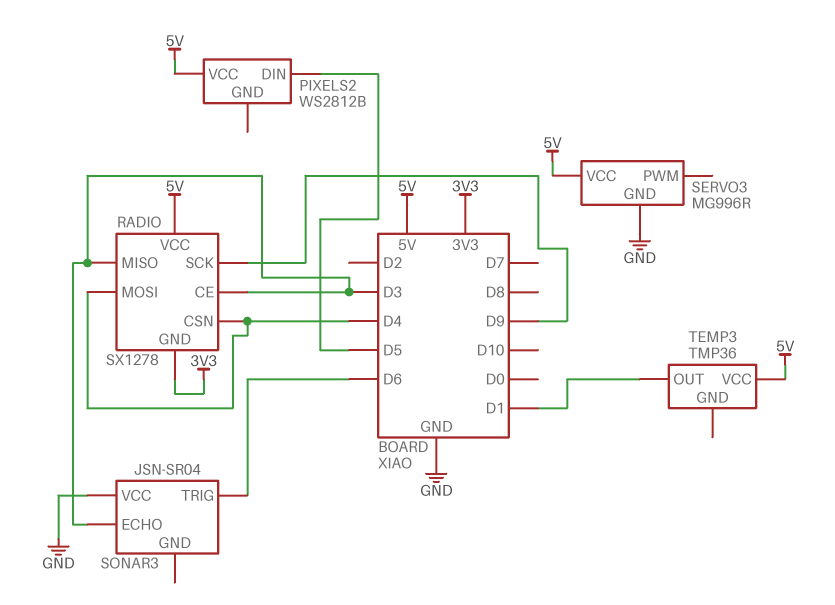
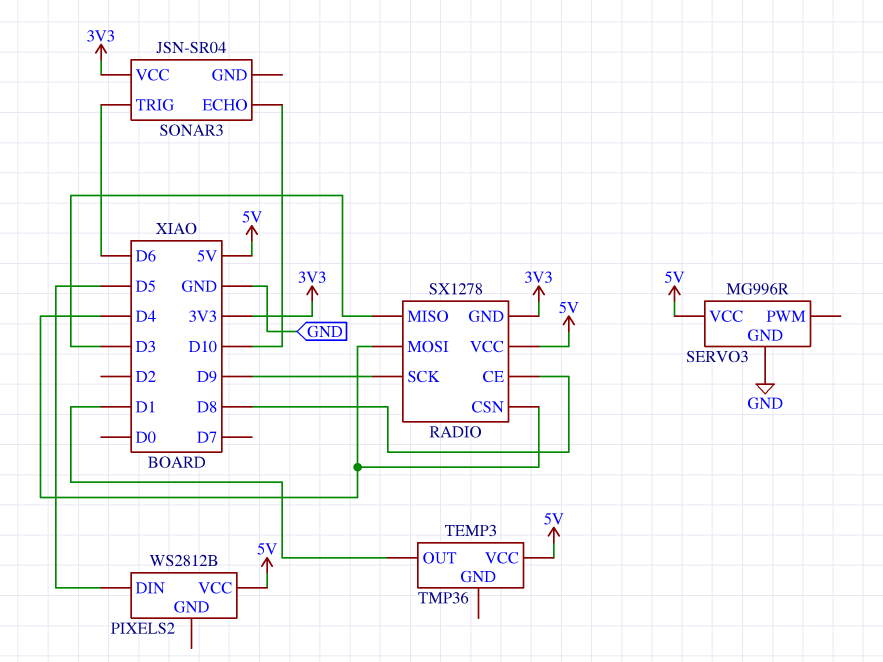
RADIO pin CE: D3 -> D8
SONAR3 pin ECHO: D3 -> D10
SONAR3 pin VCC: GND -> 3V3

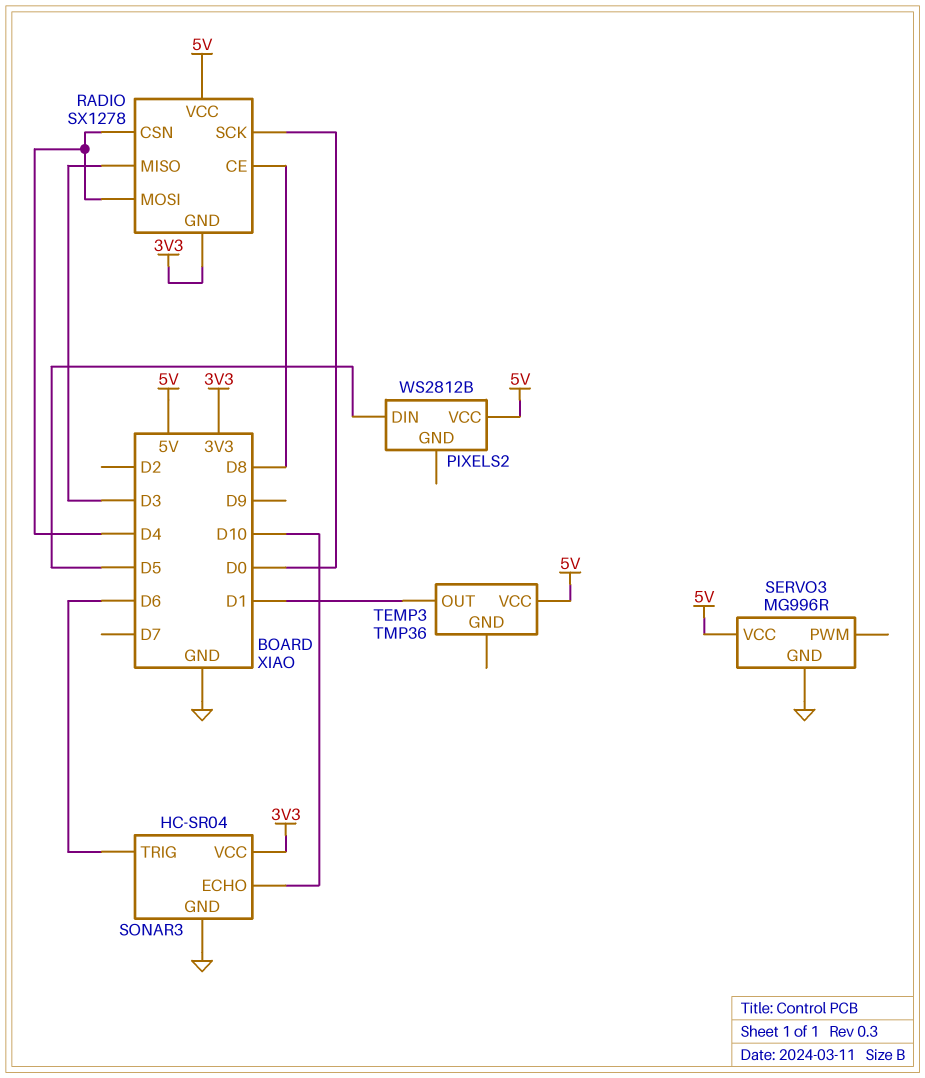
RADIO pin SCK: D9 -> D0
SONAR3: JSN-SR04 -> HC-SR04
SONAR3 pin GND: none -> GND

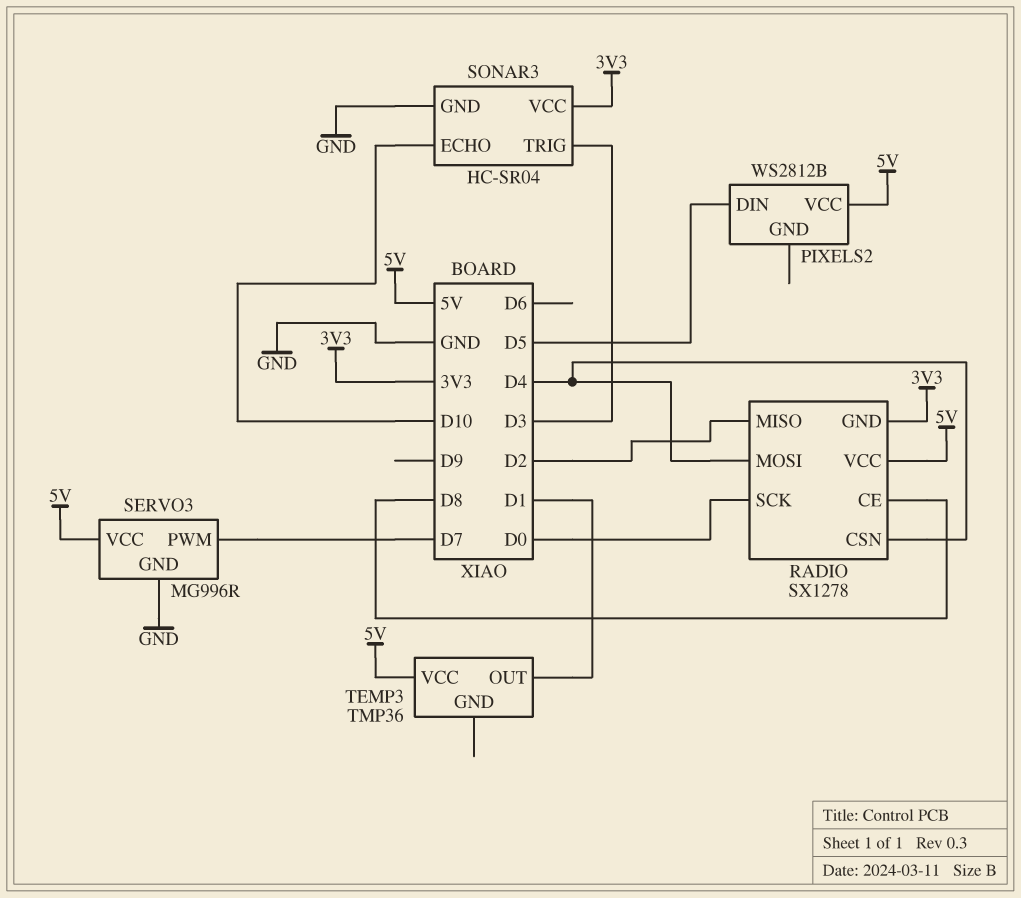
RADIO pin MISO: D3 -> D2
SERVO3 pin PWM: none -> D7
SONAR3 pin TRIG: D6 -> D3

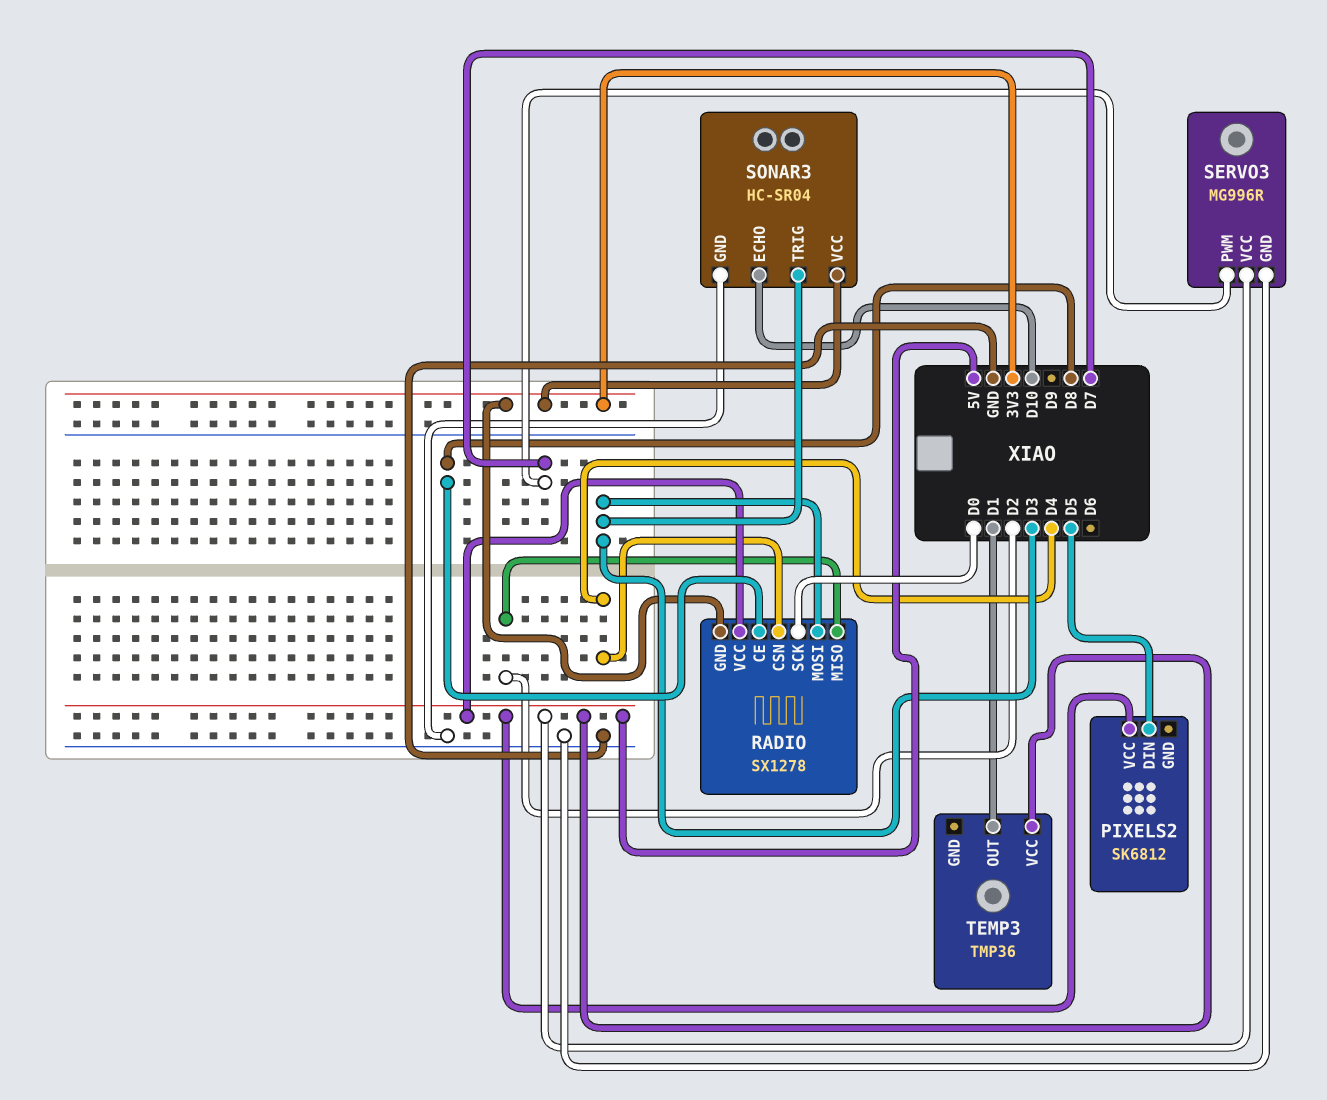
PIXELS2: WS2812B -> SK6812
RADIO pin MOSI: D4 -> D3

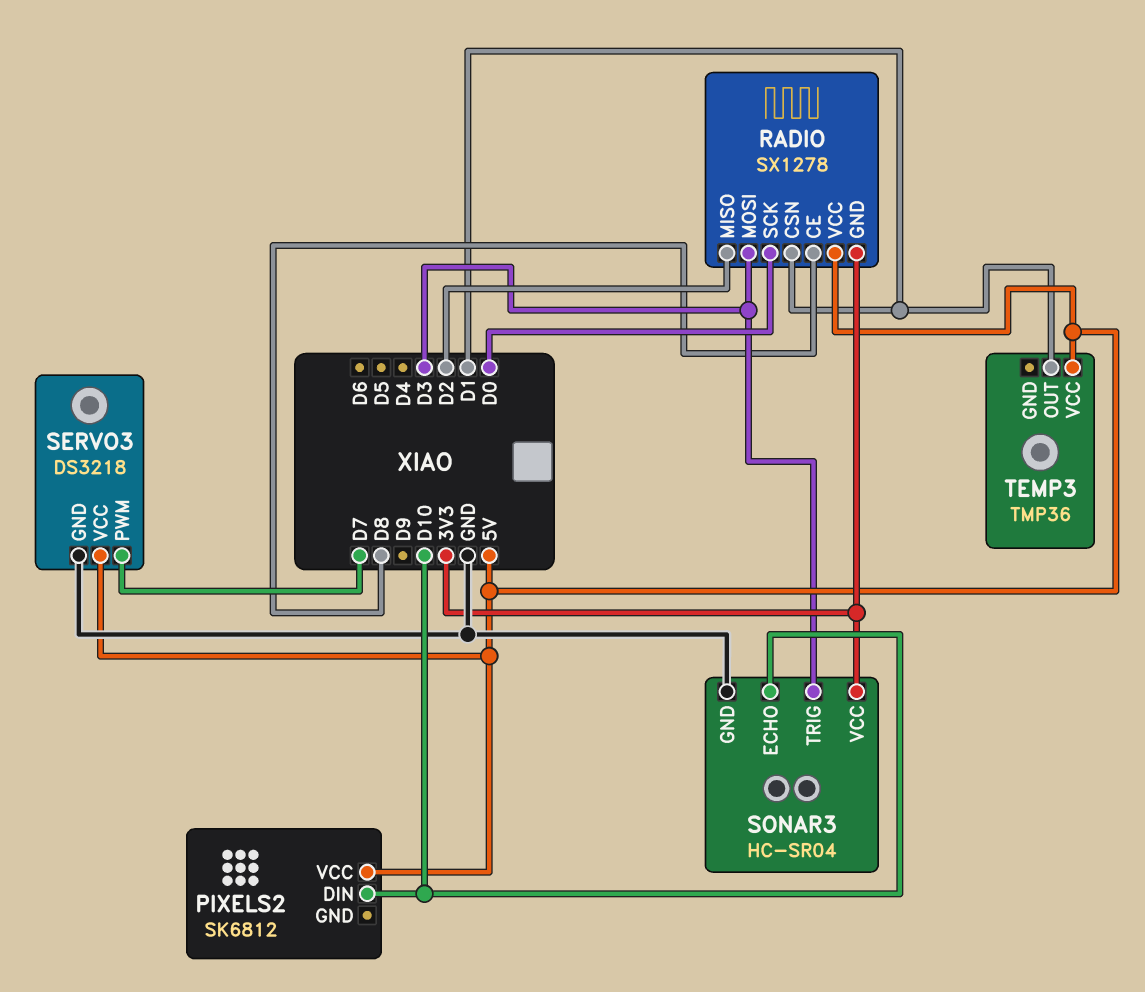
PIXELS2 pin DIN: D5 -> D10
RADIO pin CSN: D4 -> D1
SERVO3: MG996R -> DS3218

